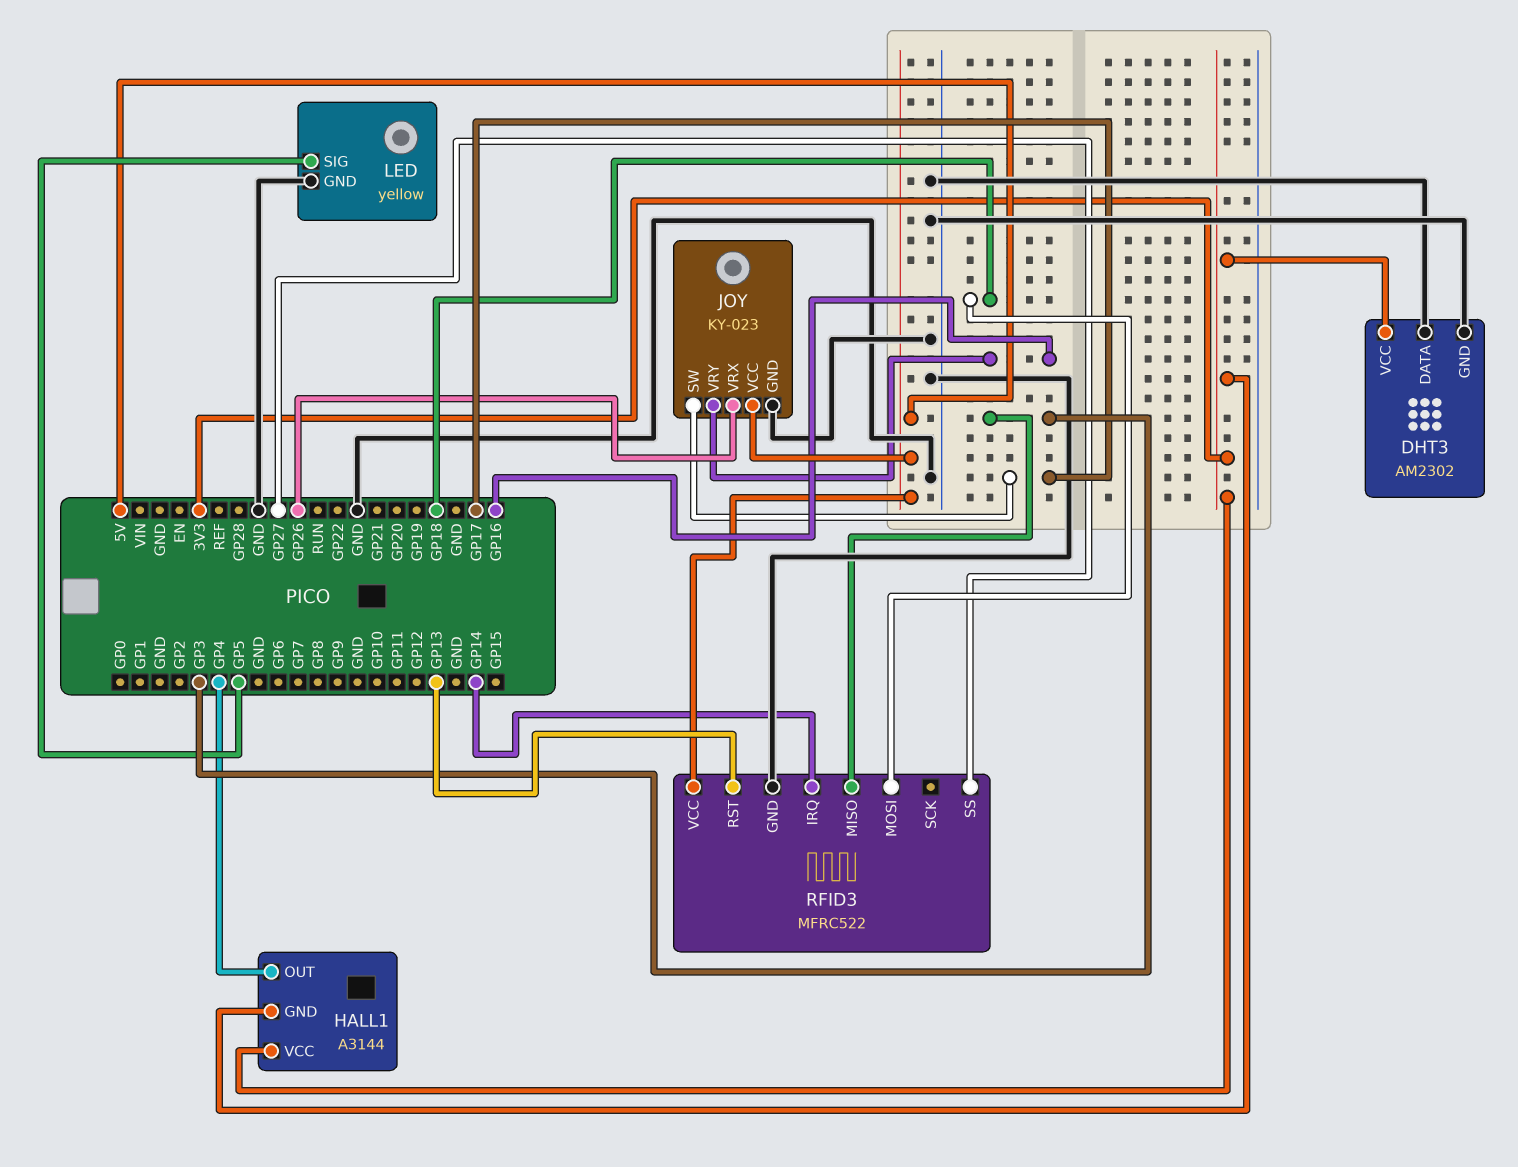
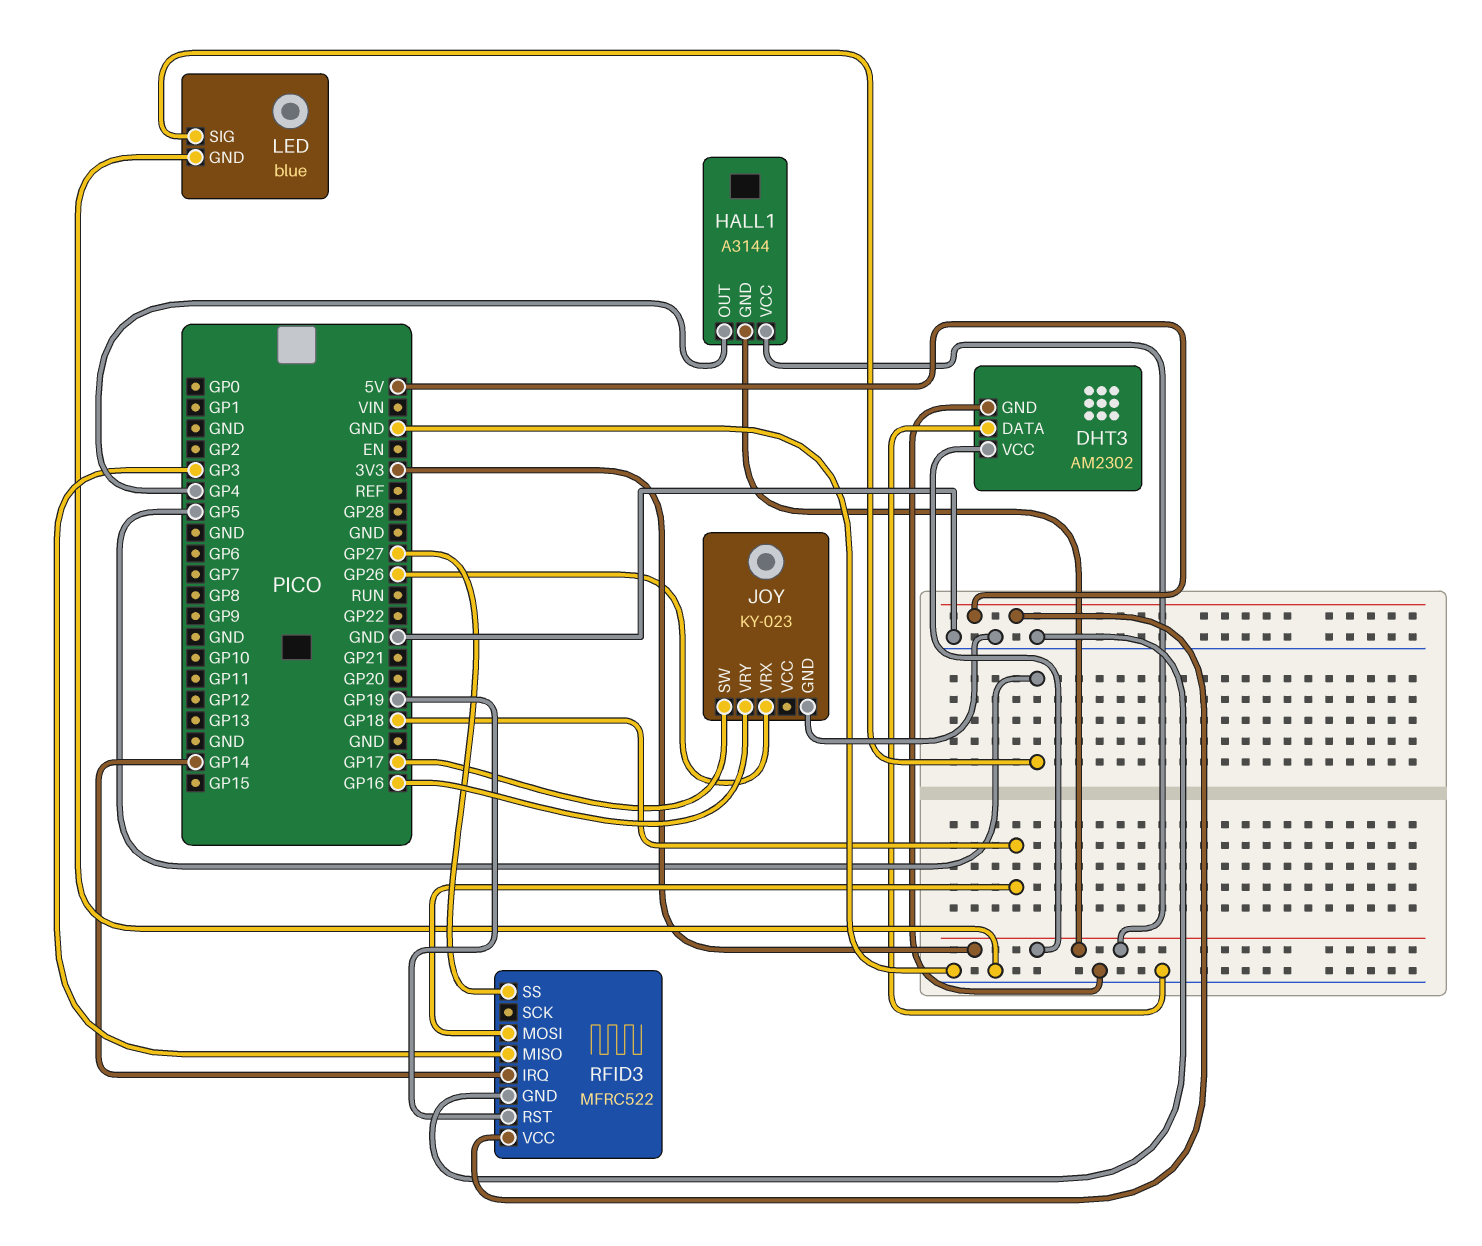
JOY pin VCC: 5V -> none
LED: yellow -> blue
RFID3 pin RST: GP13 -> GP19

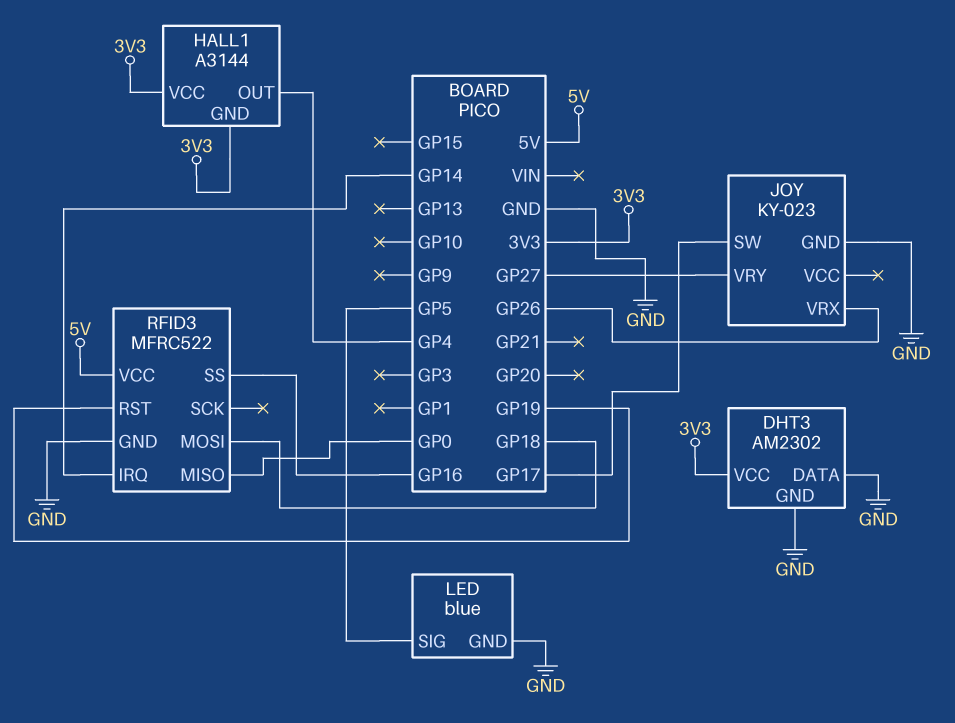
JOY pin VRY: GP16 -> GP27
RFID3 pin MISO: GP3 -> GP0
RFID3 pin SS: GP27 -> GP16

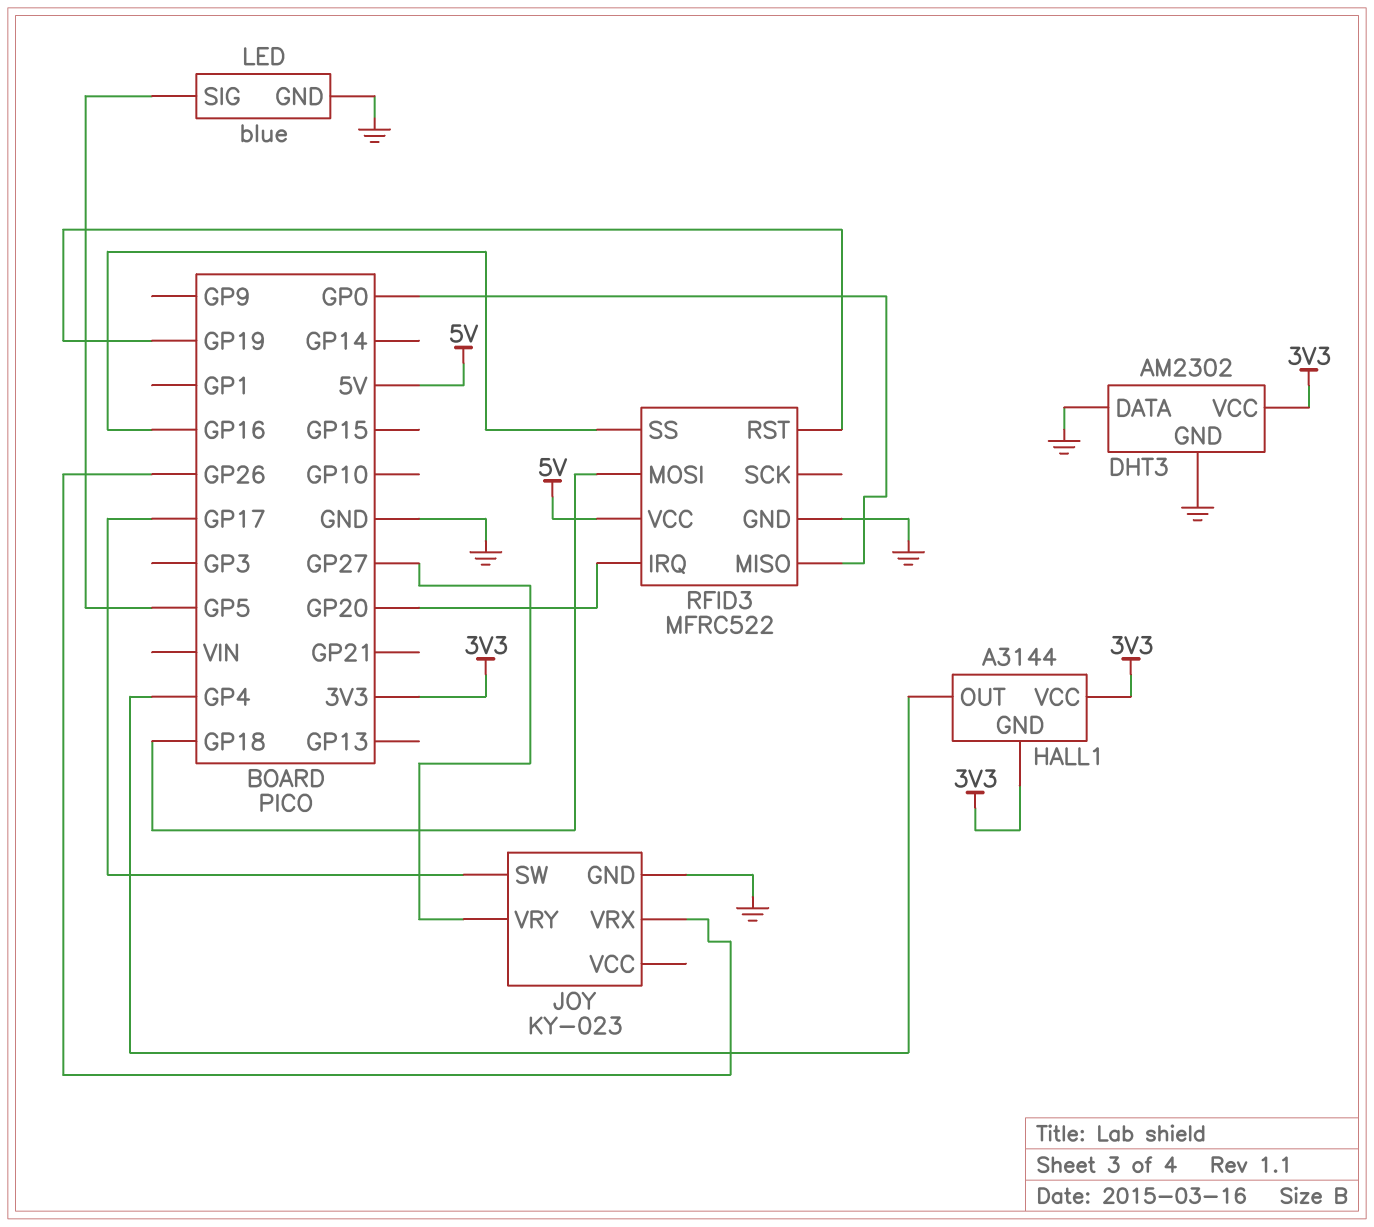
RFID3 pin IRQ: GP14 -> GP20

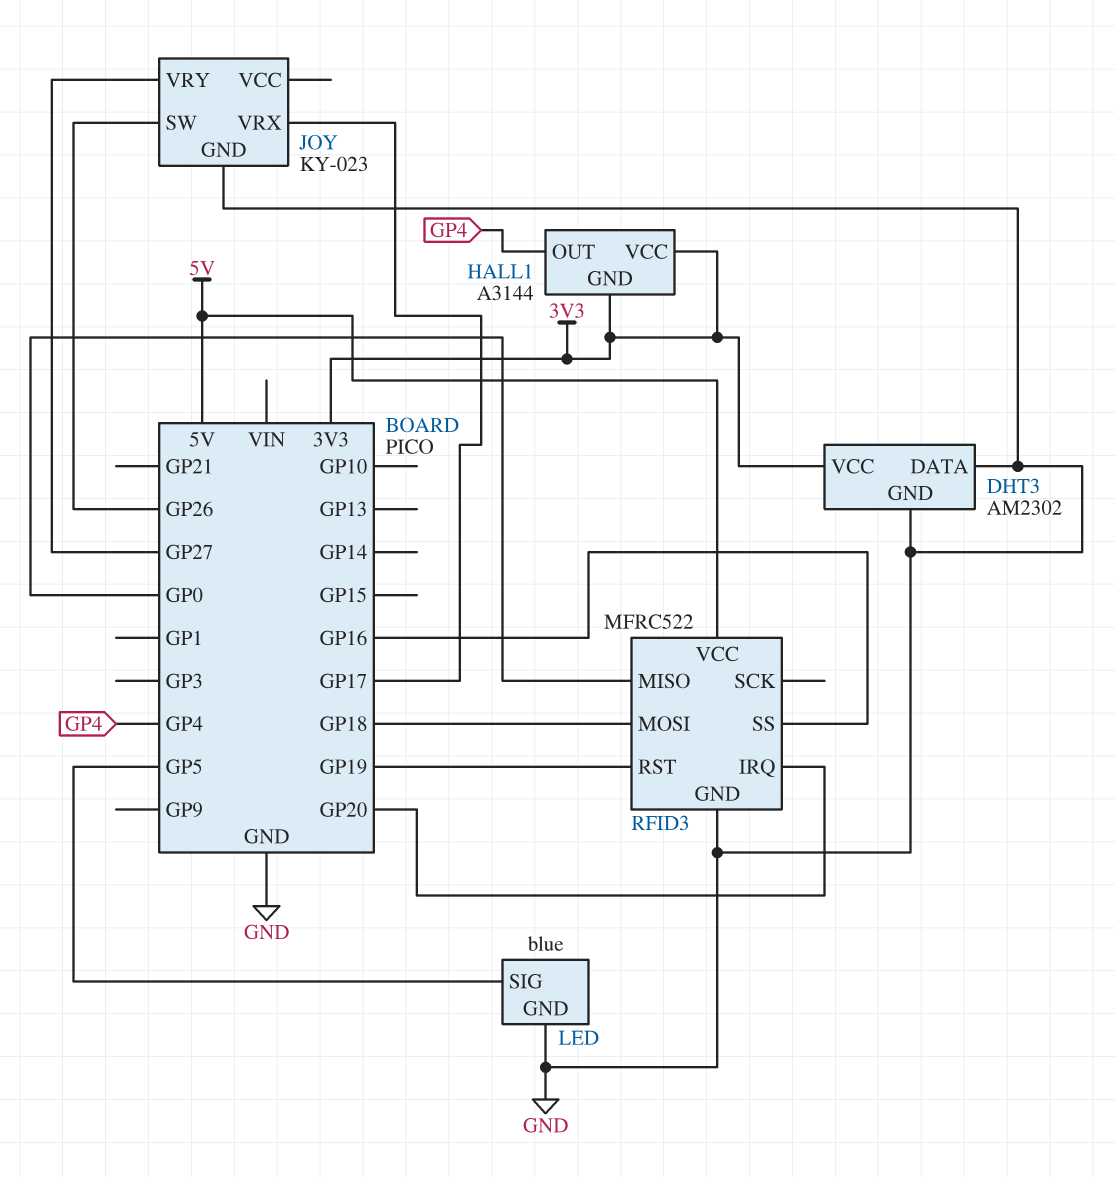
JOY pin SW: GP17 -> GP26
JOY pin VRX: GP26 -> GP17

